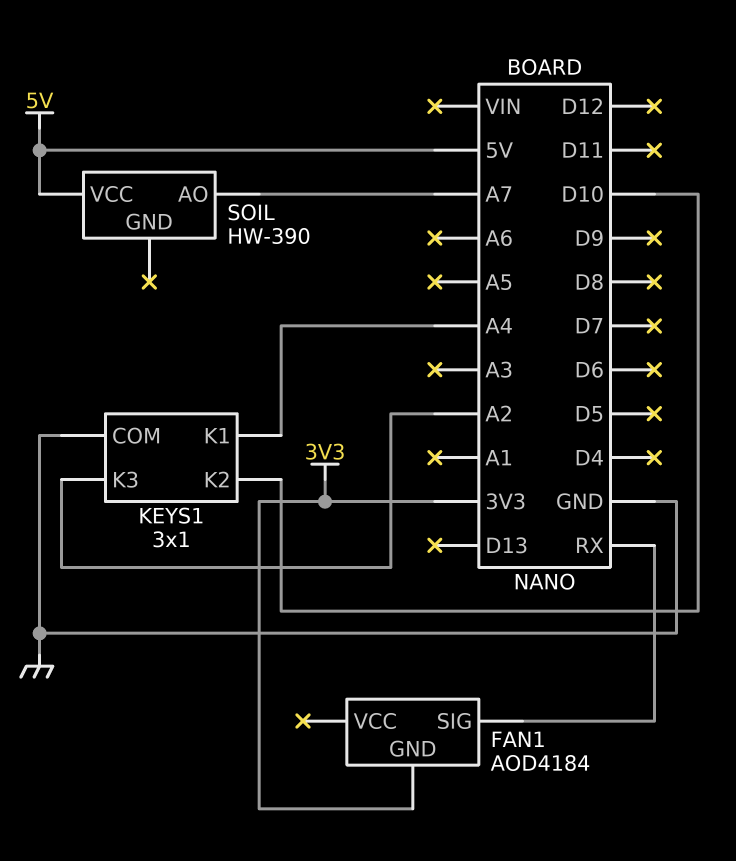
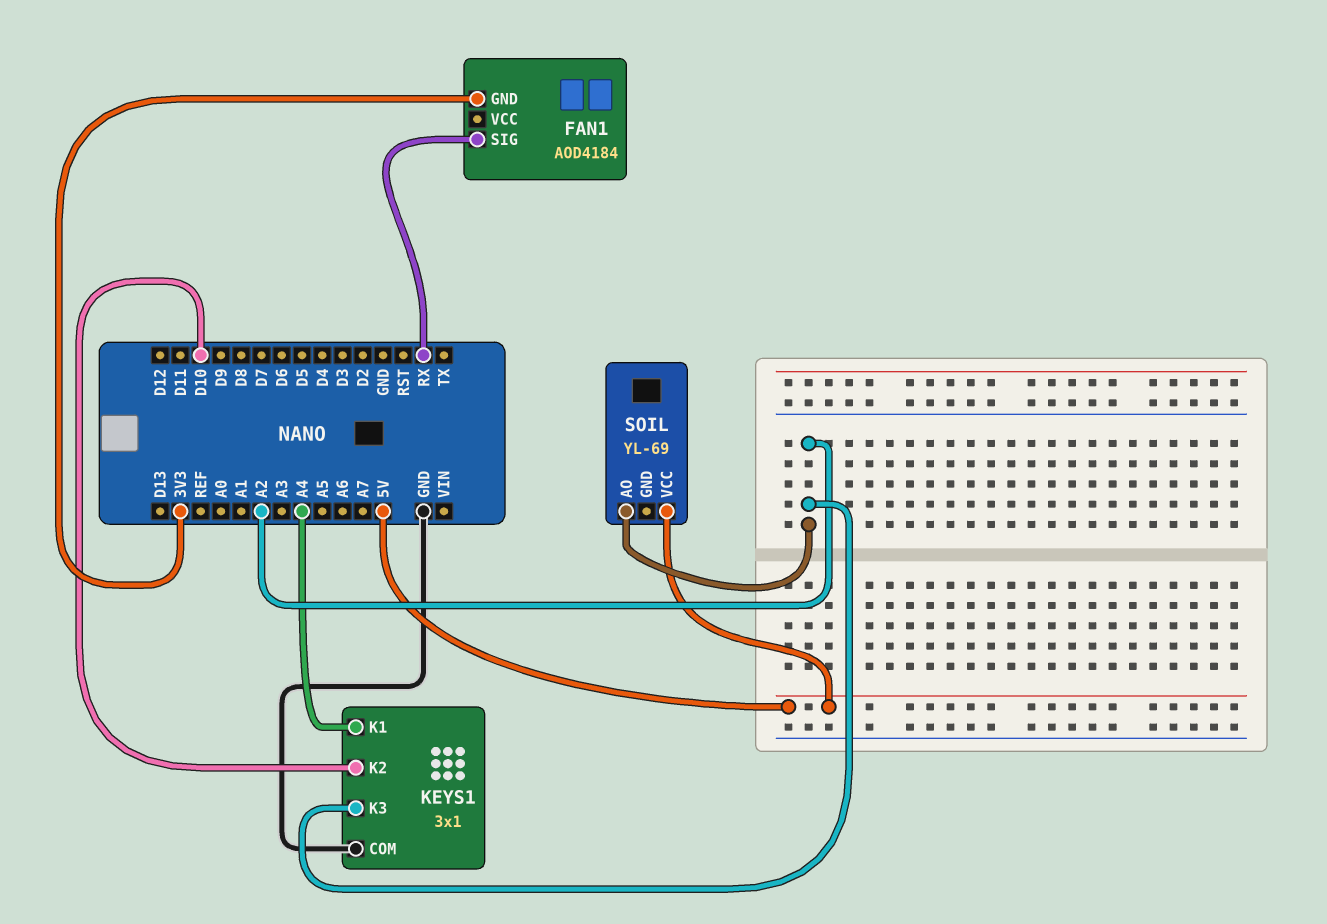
SOIL: HW-390 -> YL-69
SOIL pin AO: A7 -> A2

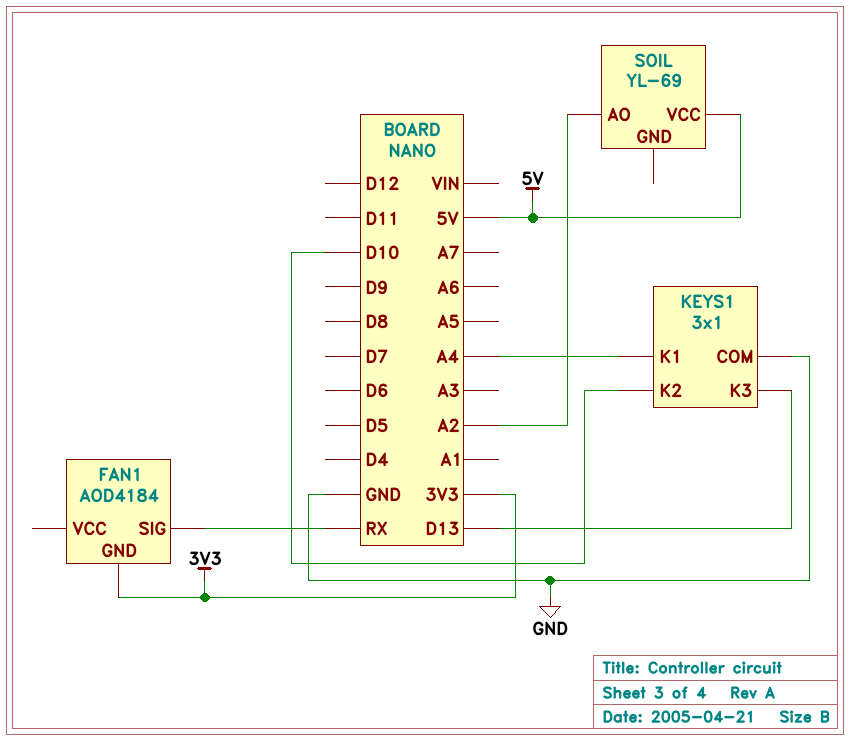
KEYS1 pin K3: A2 -> D13

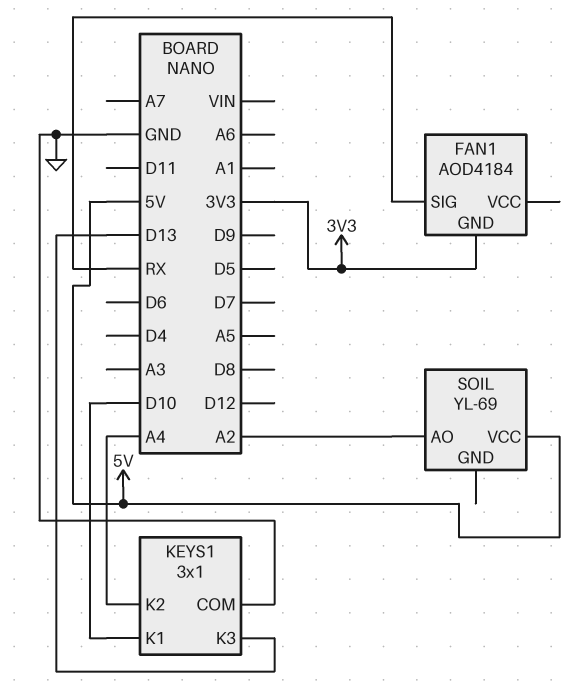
KEYS1 pin K1: A4 -> D10
KEYS1 pin K2: D10 -> A4

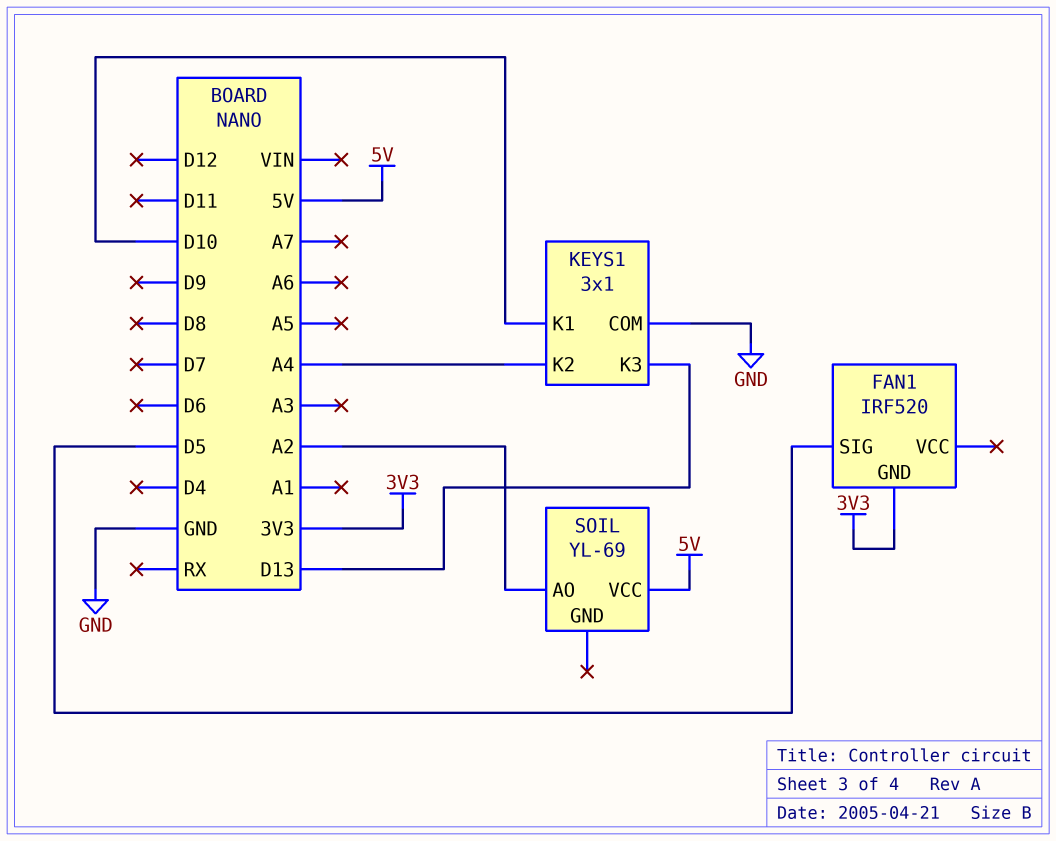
FAN1: AOD4184 -> IRF520
FAN1 pin SIG: RX -> D5

